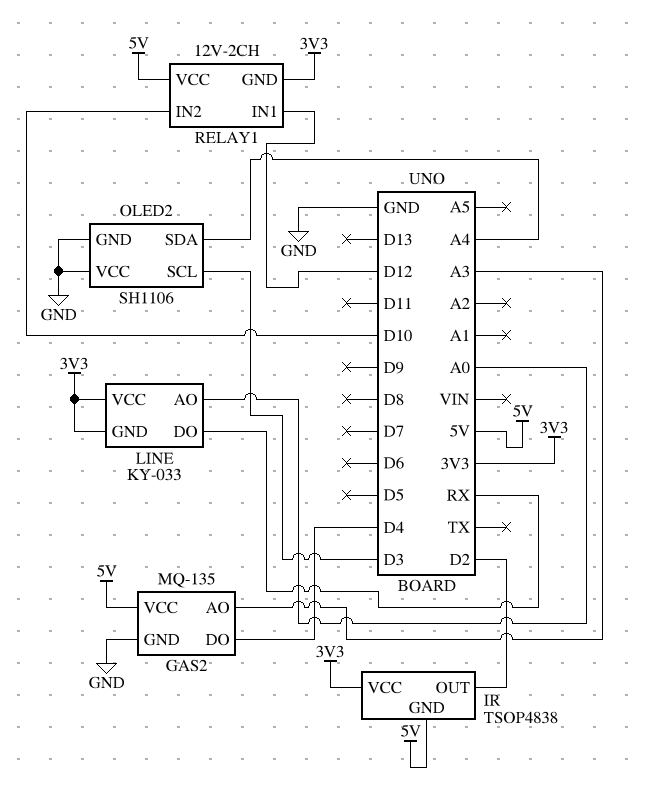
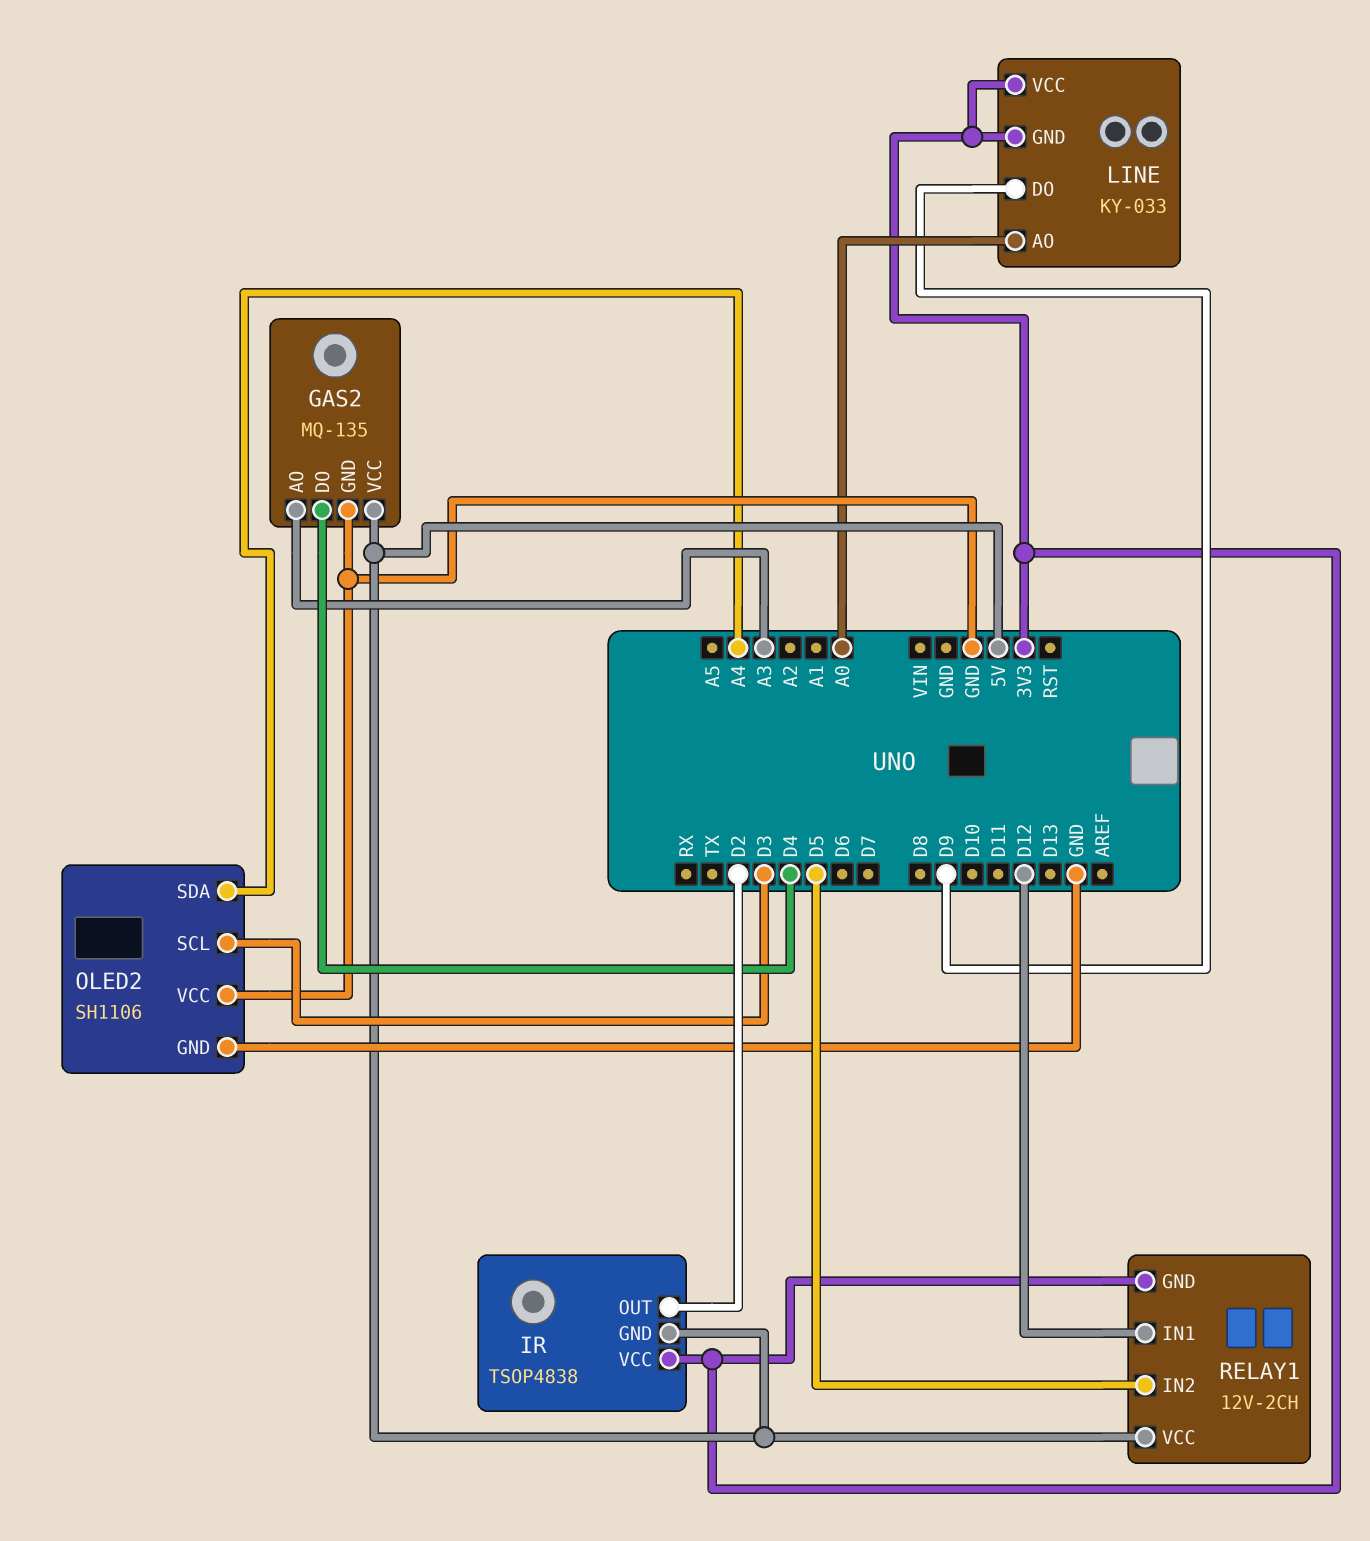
LINE pin DO: RX -> D9
RELAY1 pin IN2: D10 -> D5

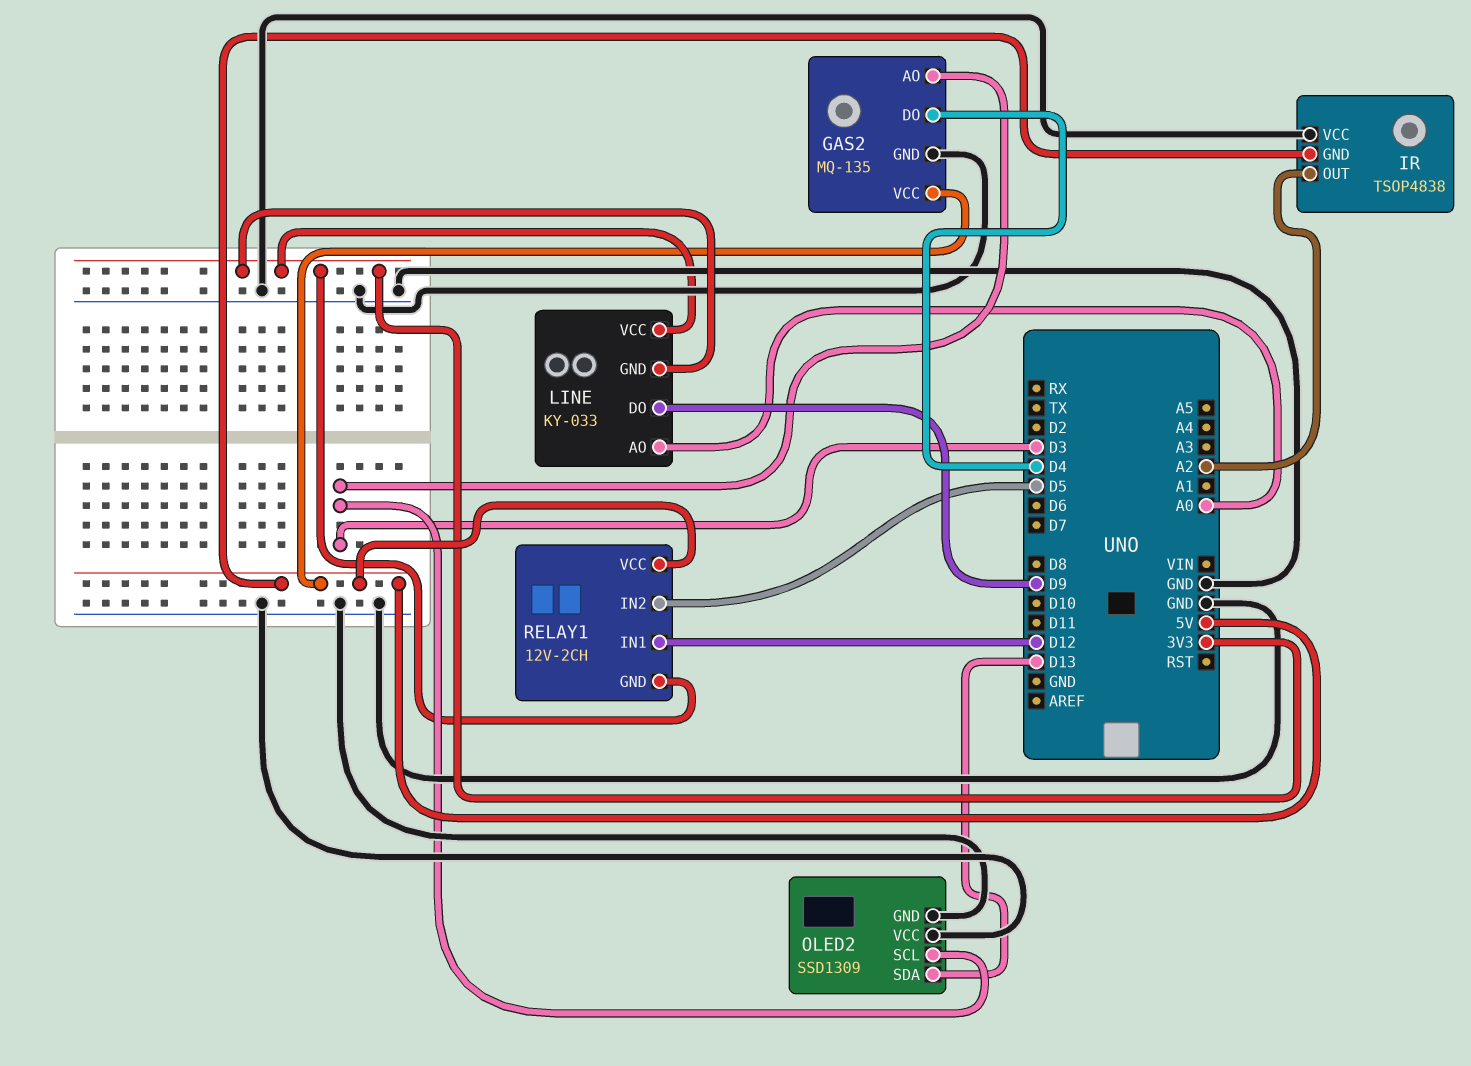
GAS2 pin AO: A3 -> D3
IR pin OUT: D2 -> A2
IR pin VCC: 3V3 -> GND
OLED2: SH1106 -> SSD1309
OLED2 pin SDA: A4 -> D13

